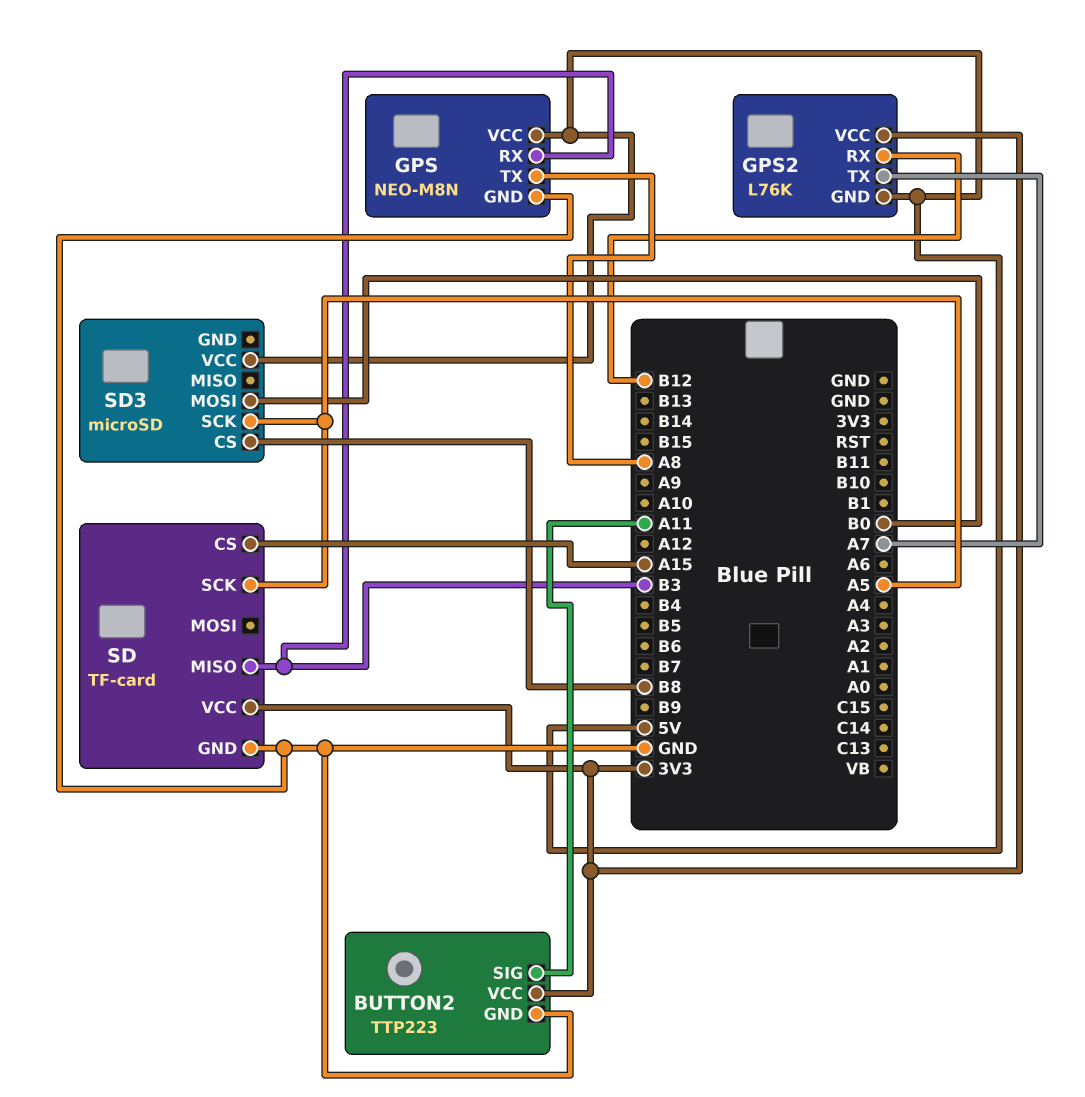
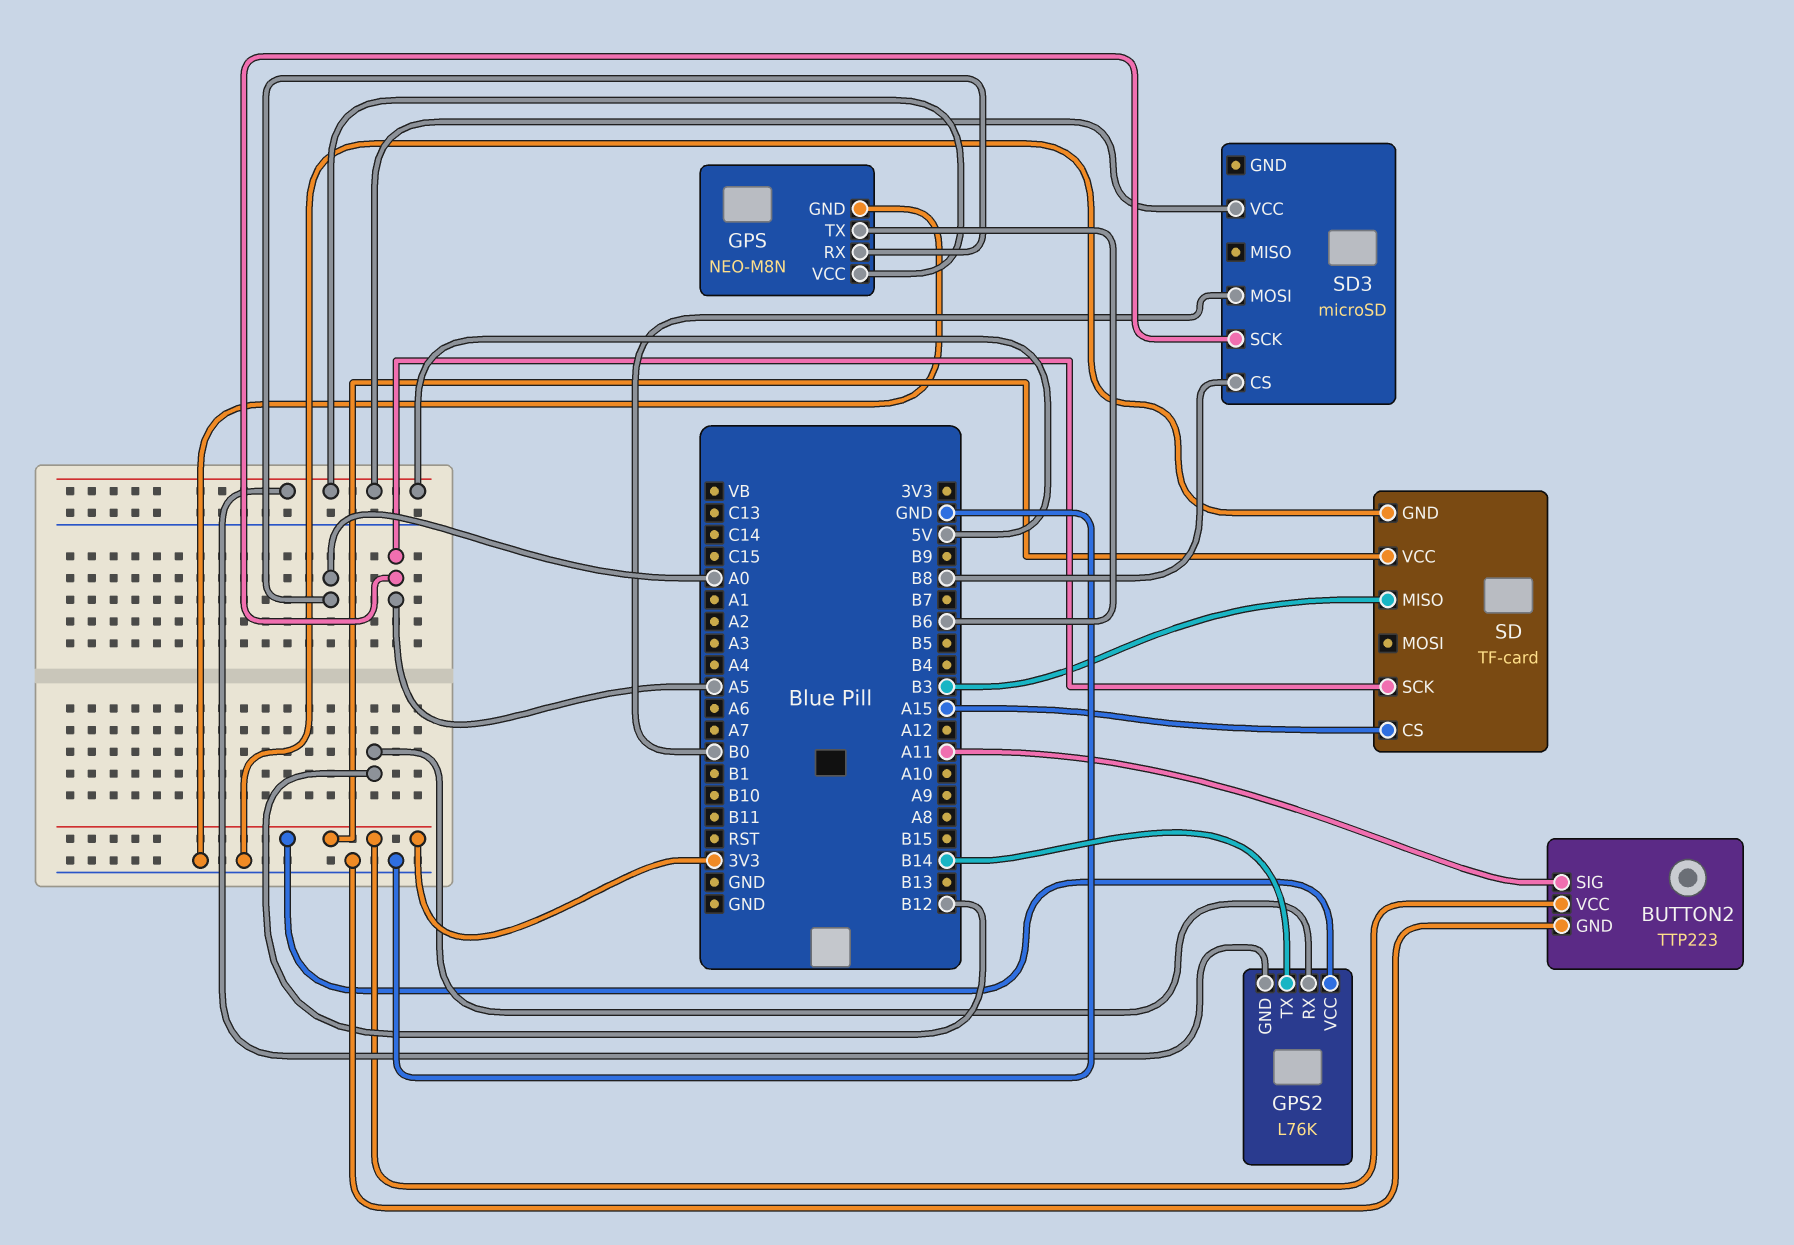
GPS pin RX: B3 -> A0
GPS pin TX: A8 -> B6
GPS2 pin TX: A7 -> B14

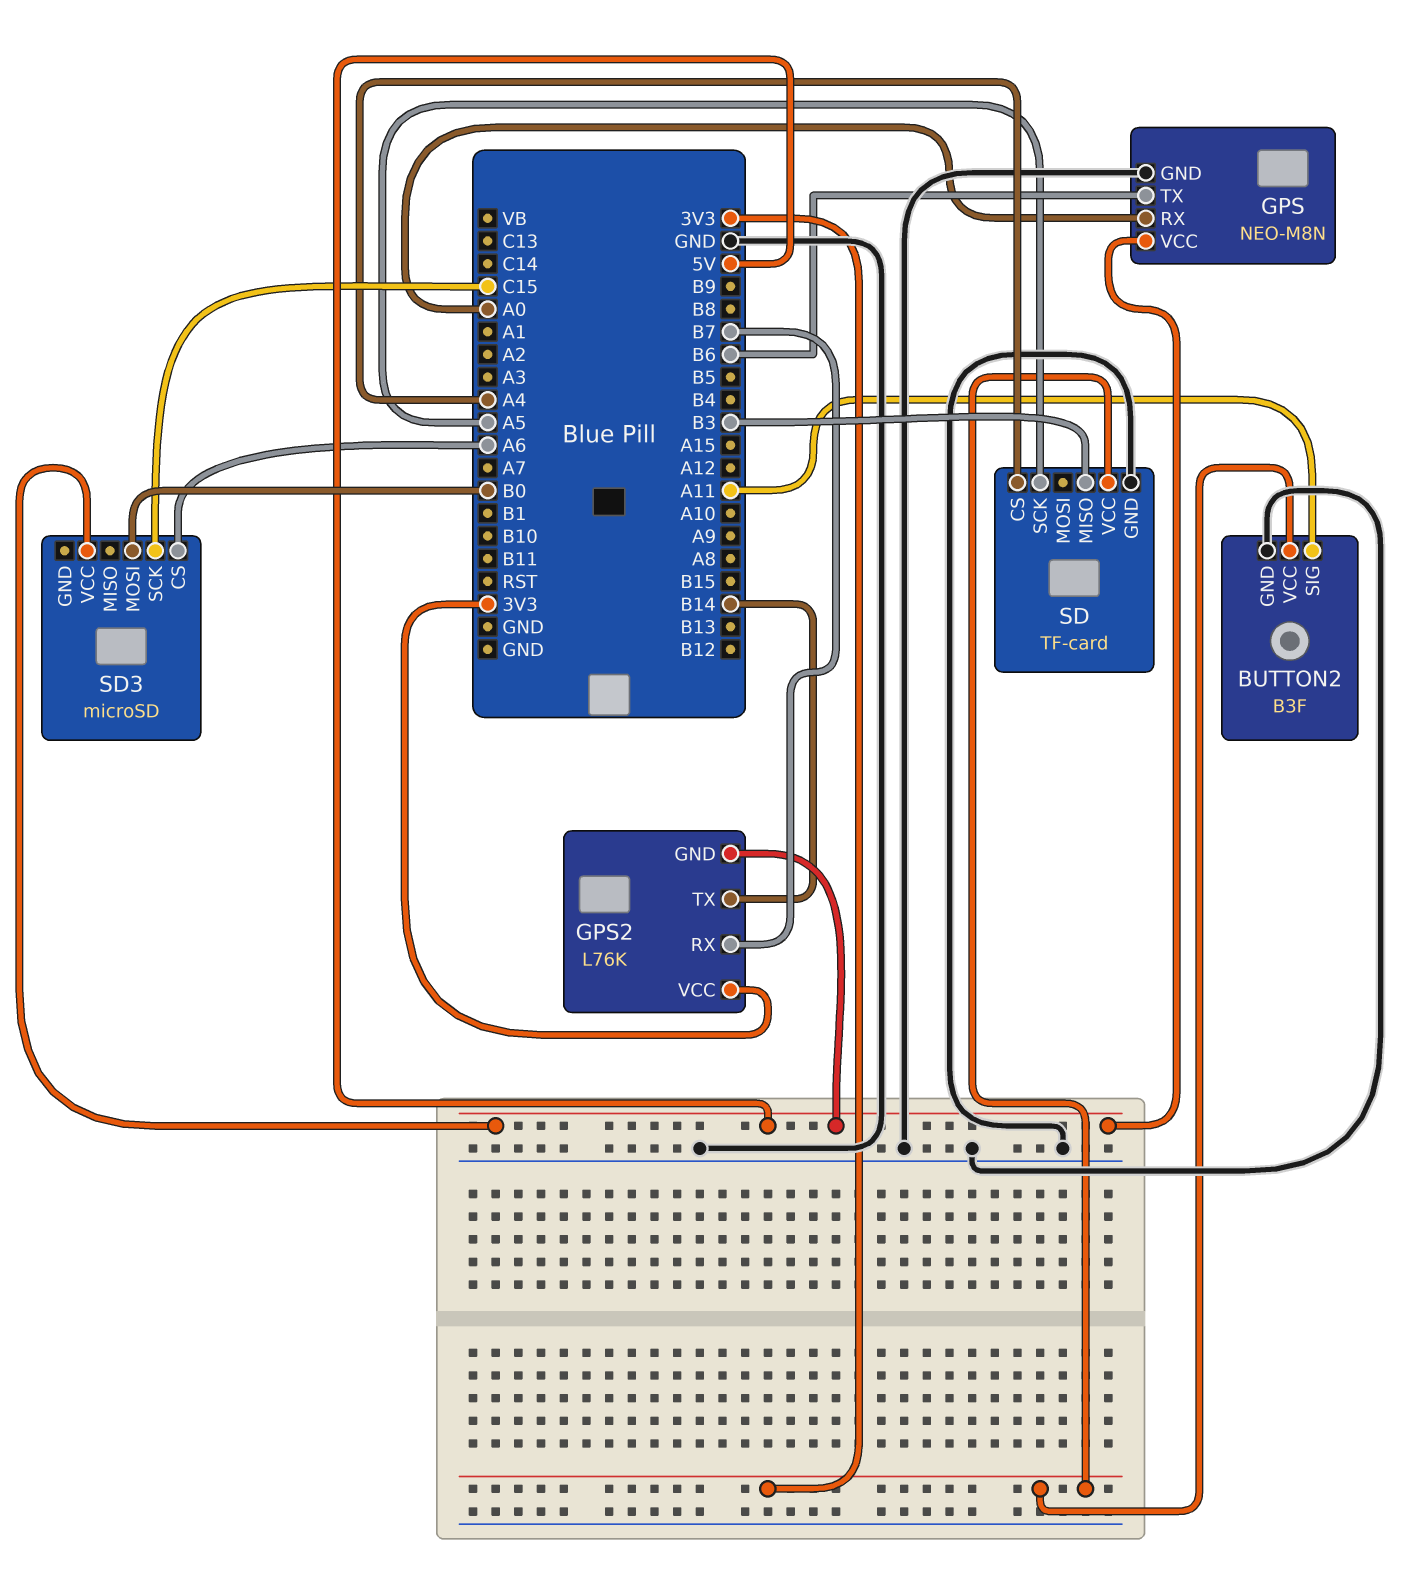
BUTTON2: TTP223 -> B3F
GPS2 pin RX: B12 -> B7
SD pin CS: A15 -> A4
SD3 pin CS: B8 -> A6
SD3 pin SCK: A5 -> C15

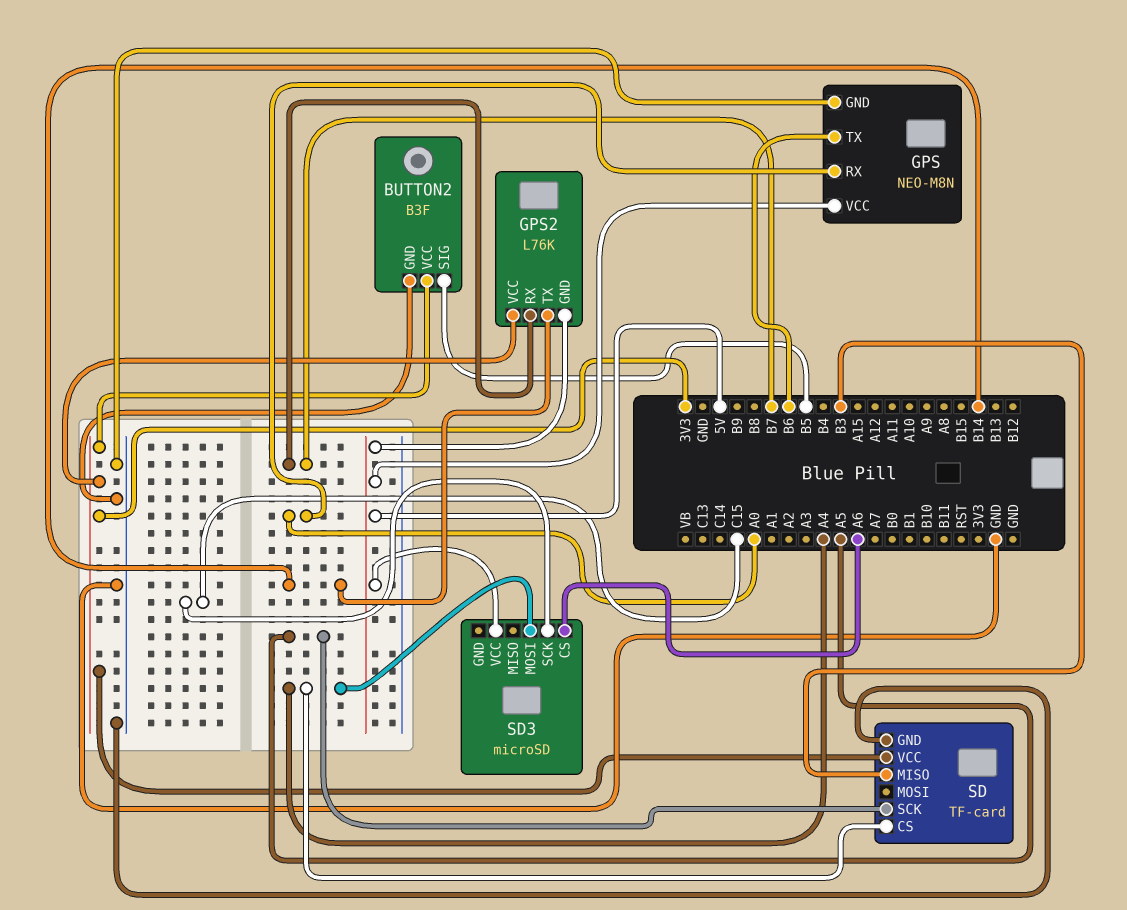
BUTTON2 pin SIG: A11 -> B5
SD3 pin MOSI: B0 -> A4

